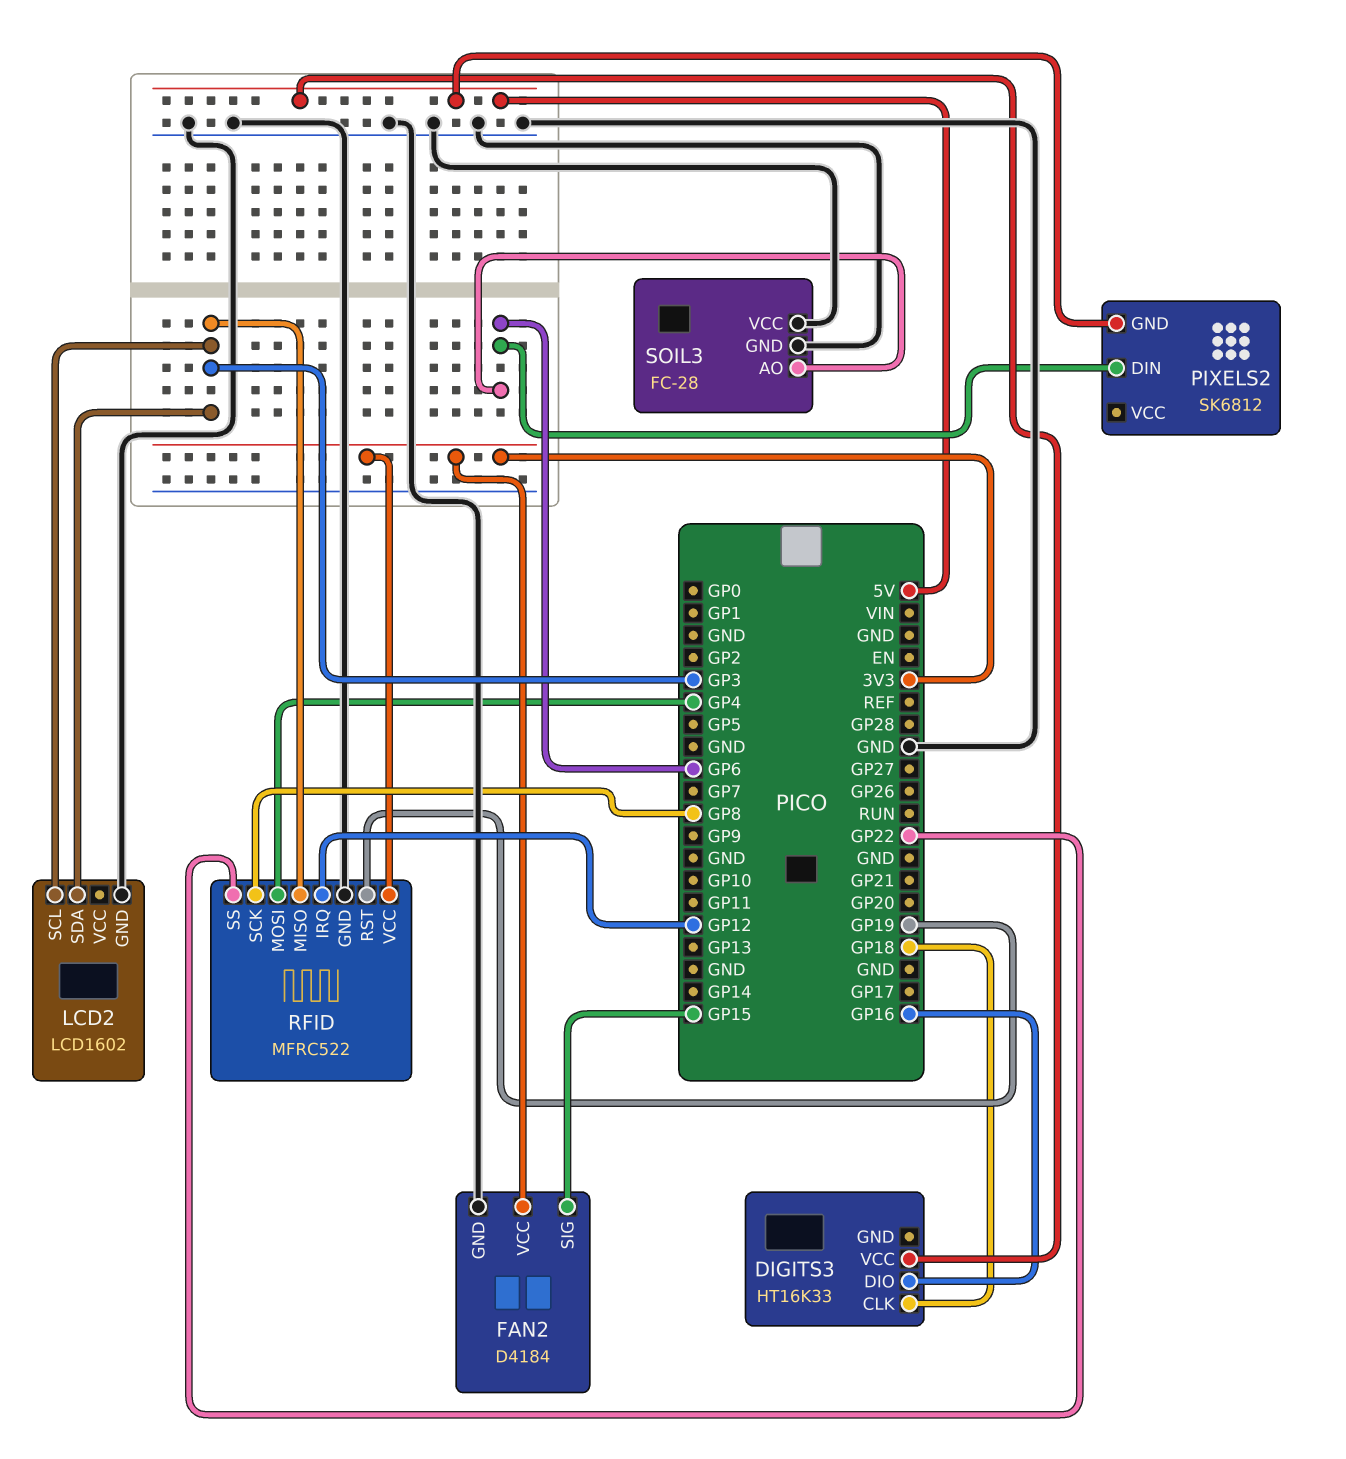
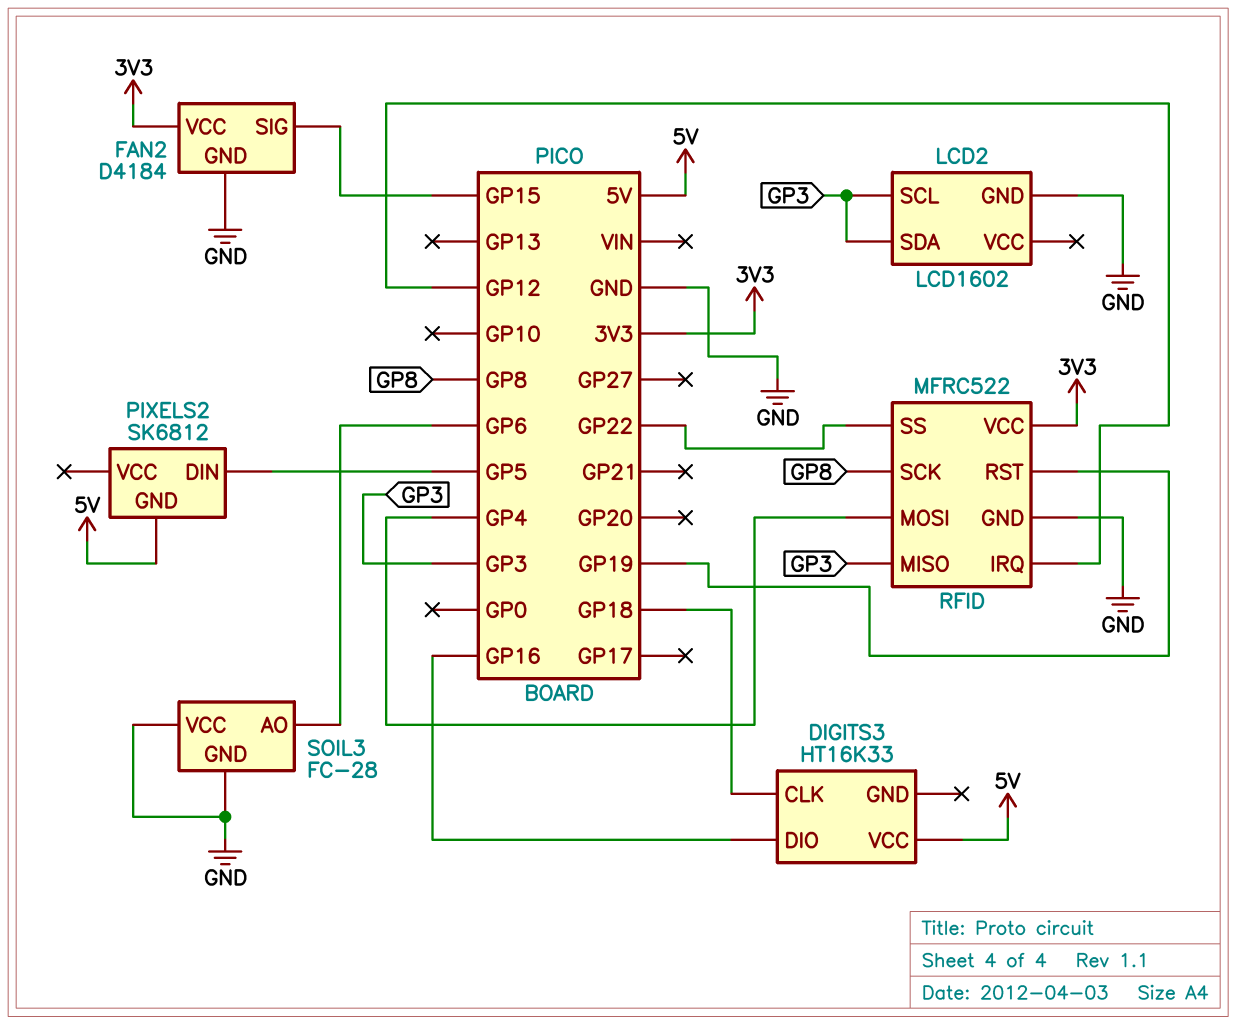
PIXELS2 pin DIN: GP6 -> GP5

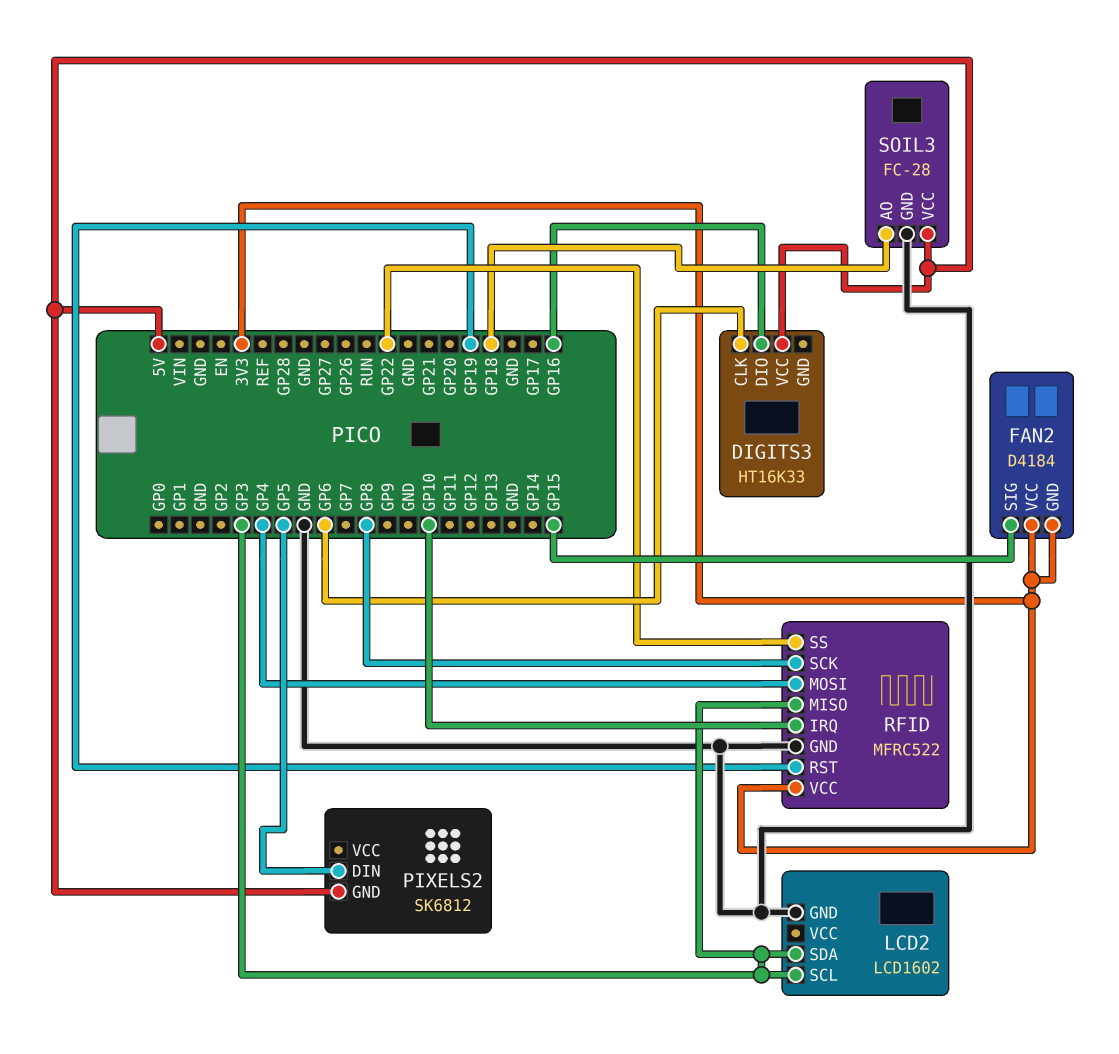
DIGITS3 pin CLK: GP18 -> GP6
FAN2 pin GND: GND -> 3V3
RFID pin IRQ: GP12 -> GP10
SOIL3 pin AO: GP6 -> GP18
SOIL3 pin VCC: GND -> 5V

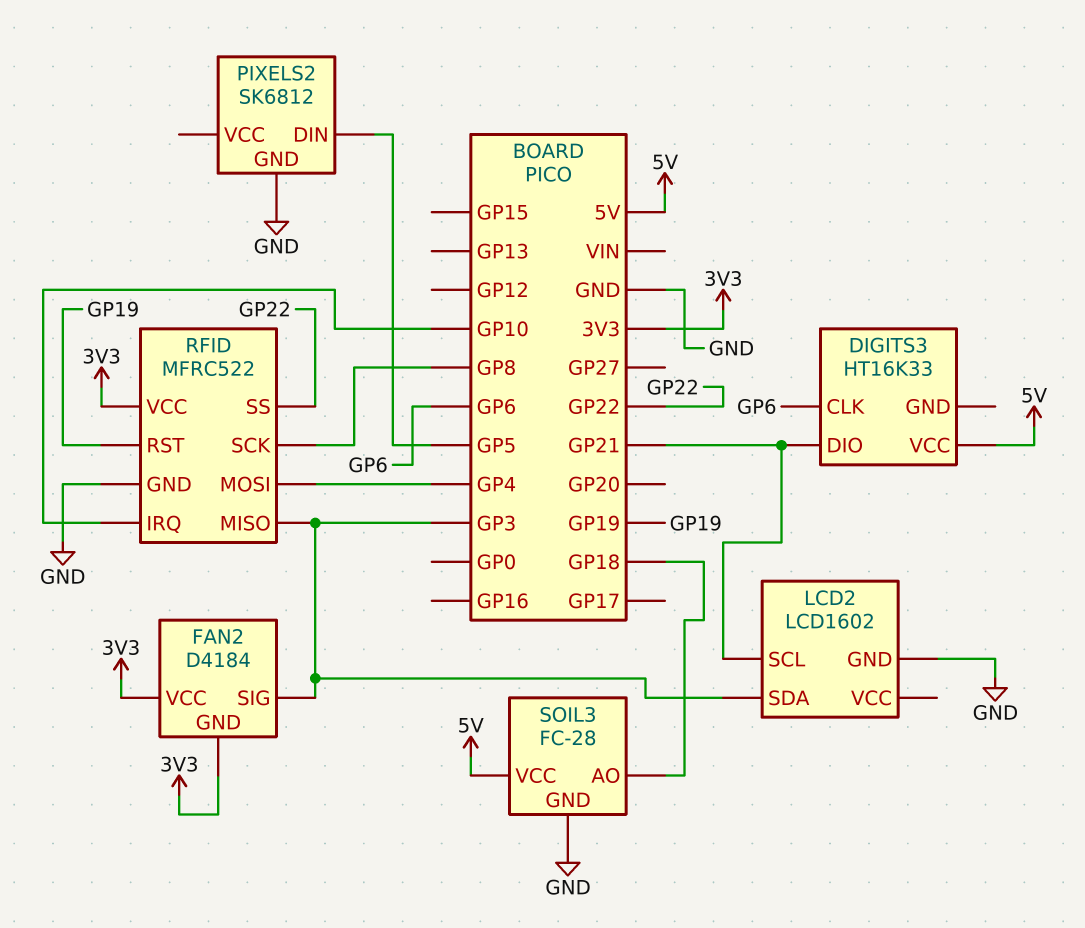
DIGITS3 pin DIO: GP16 -> GP21
FAN2 pin SIG: GP15 -> GP3
LCD2 pin SCL: GP3 -> GP21
PIXELS2 pin GND: 5V -> GND

